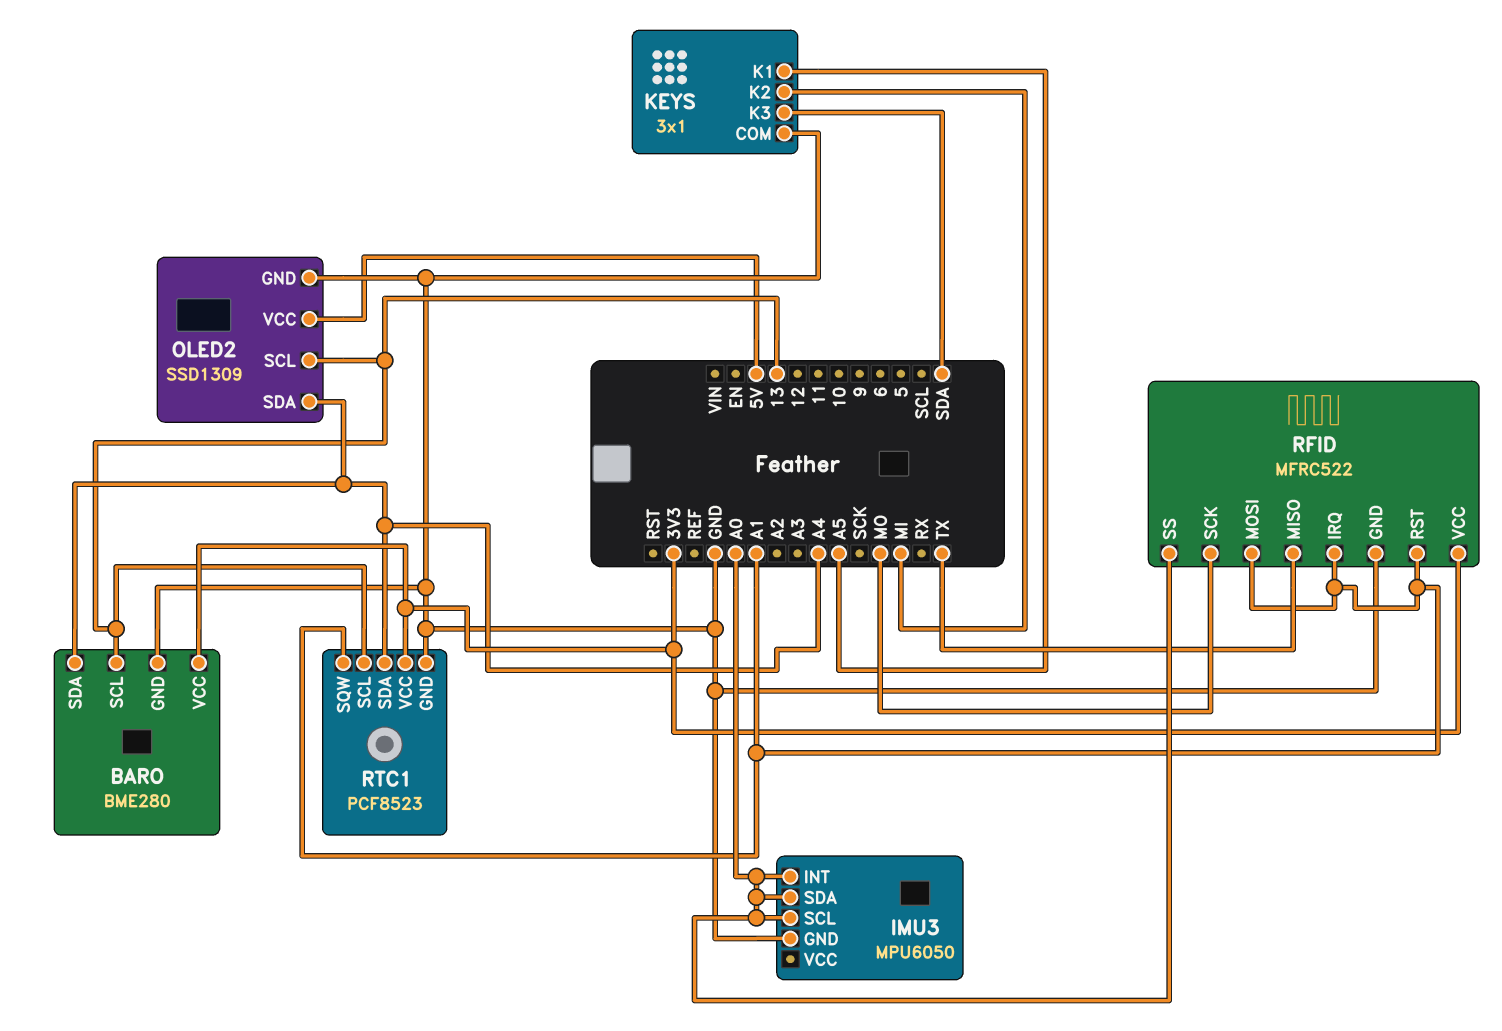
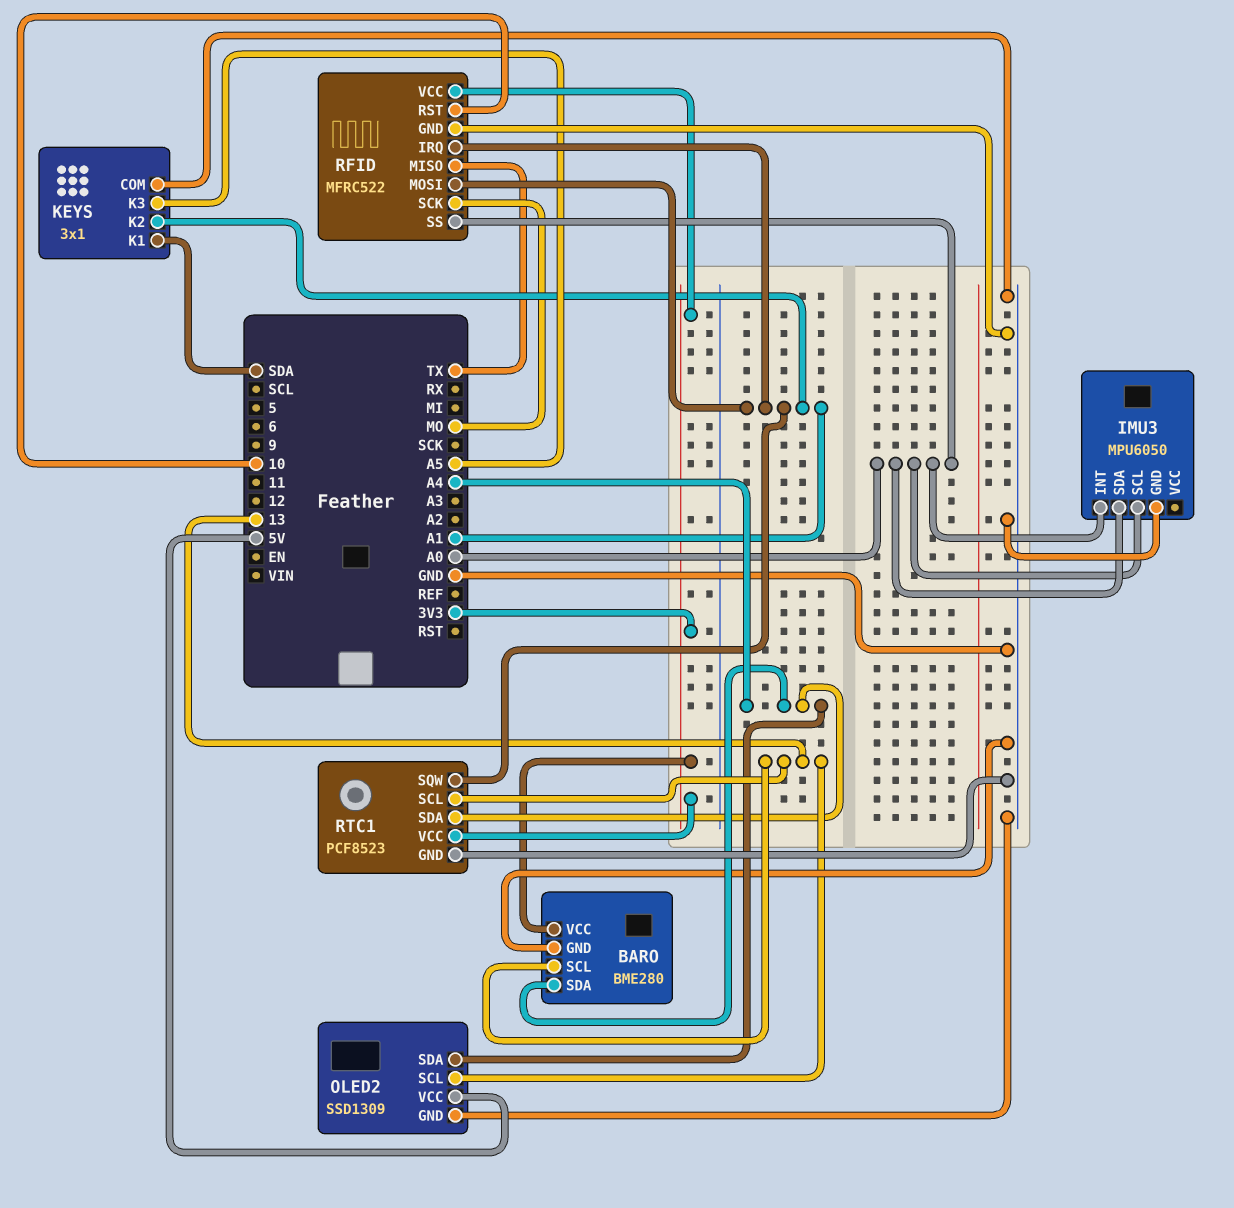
KEYS pin K1: A5 -> SDA
KEYS pin K2: MI -> A1
KEYS pin K3: SDA -> A5
RFID pin RST: A1 -> 10

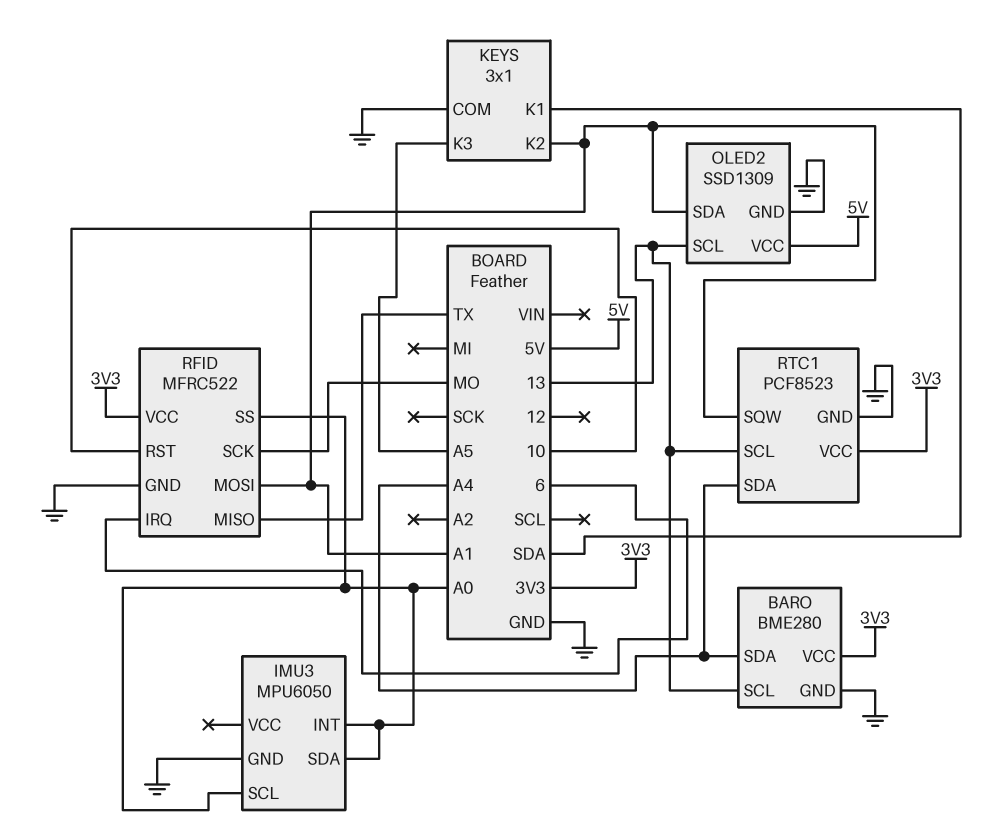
OLED2 pin SDA: A4 -> A1
RFID pin IRQ: A1 -> 6

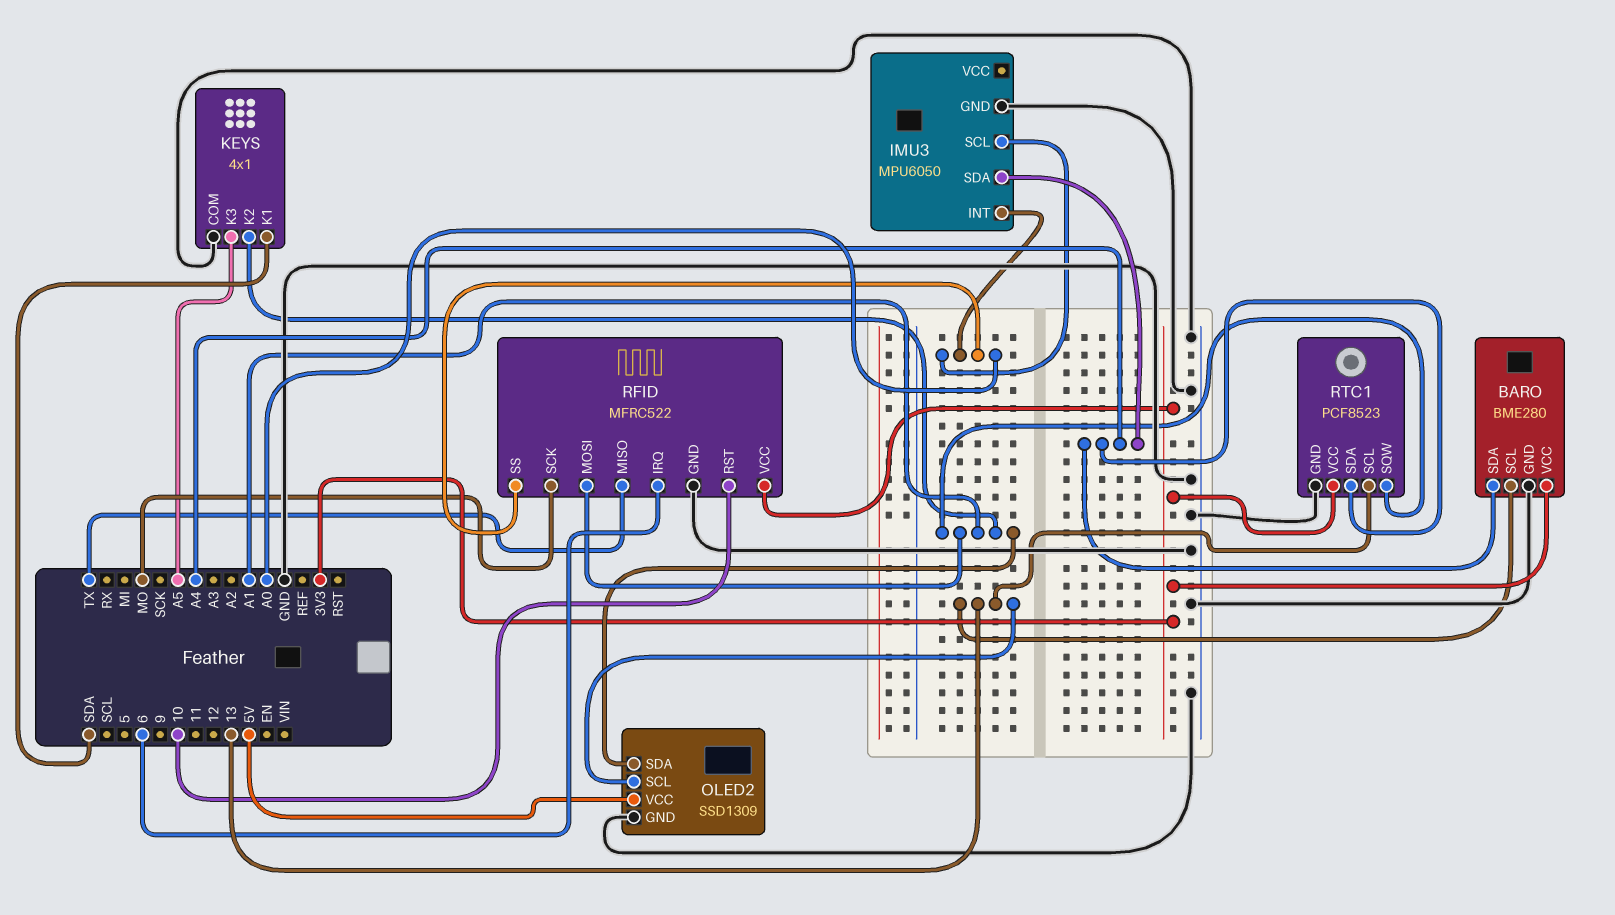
IMU3 pin SDA: A0 -> A4
KEYS: 3x1 -> 4x1

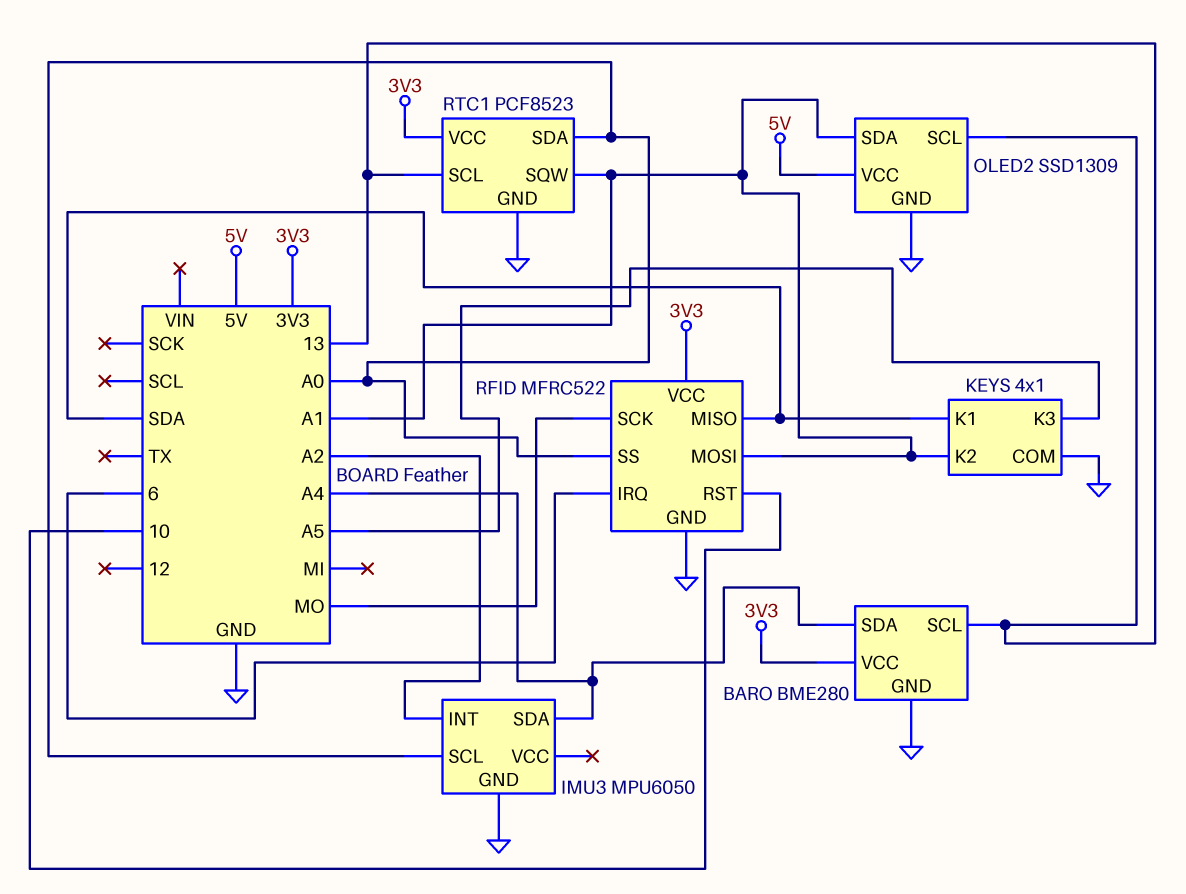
IMU3 pin INT: A0 -> A2
RFID pin MISO: TX -> SDA
RTC1 pin SDA: A4 -> A0

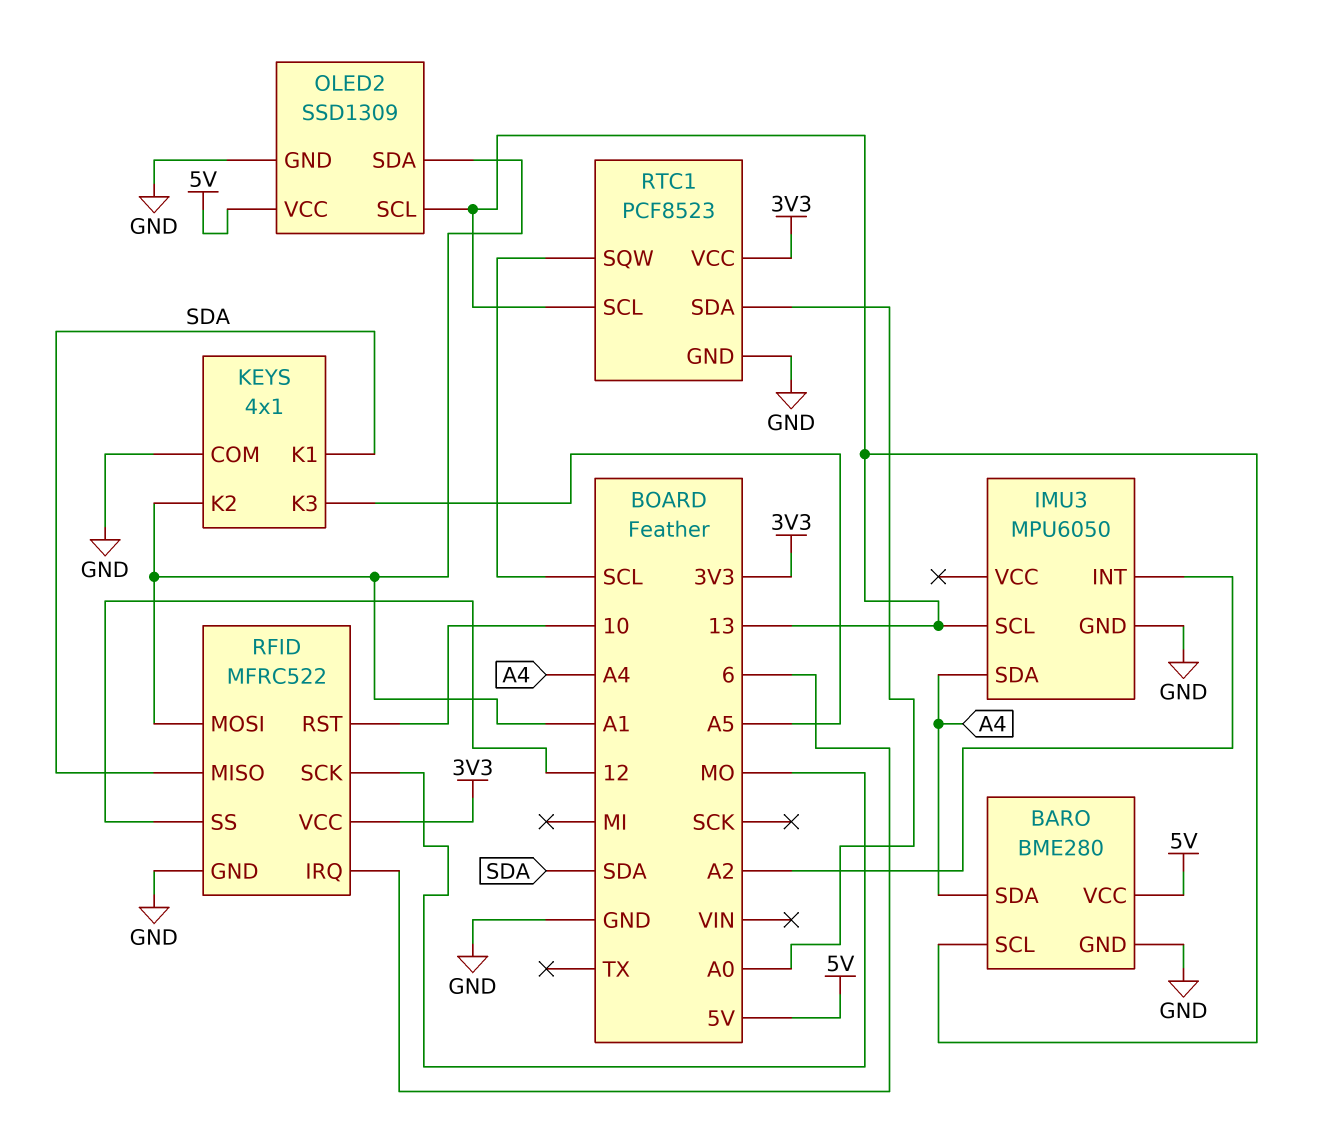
BARO pin VCC: 3V3 -> 5V
IMU3 pin SCL: A0 -> 13
RFID pin SS: A0 -> 12
RTC1 pin SQW: A1 -> SCL

